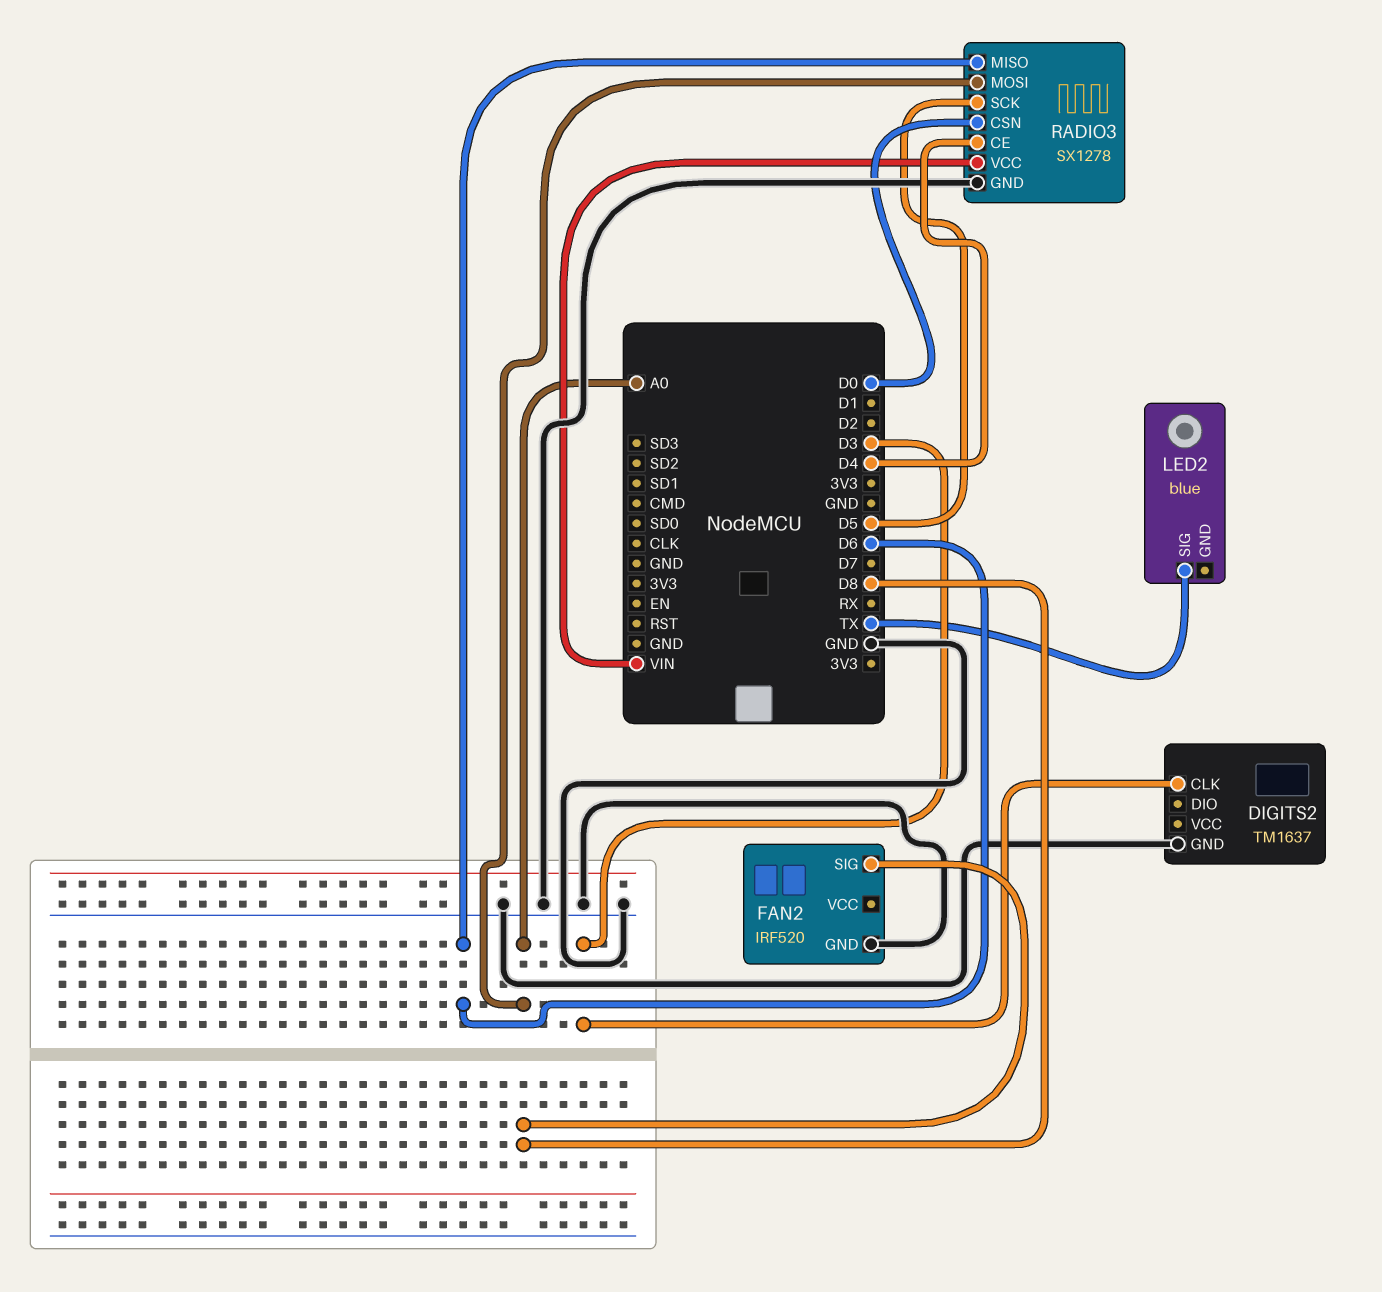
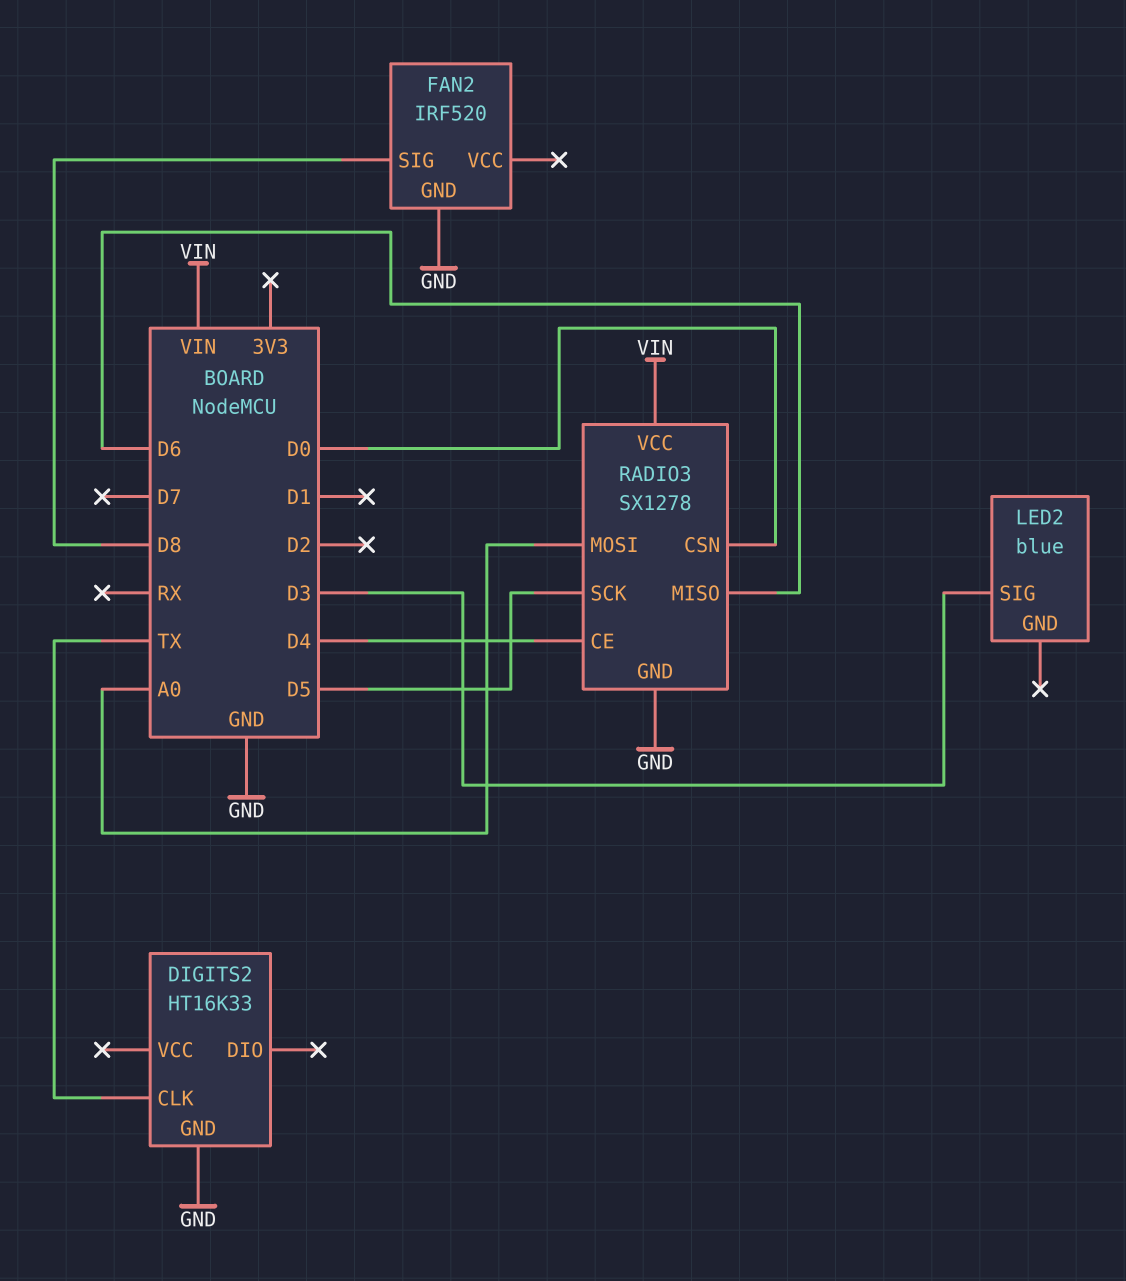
DIGITS2: TM1637 -> HT16K33
DIGITS2 pin CLK: D3 -> TX
LED2 pin SIG: TX -> D3

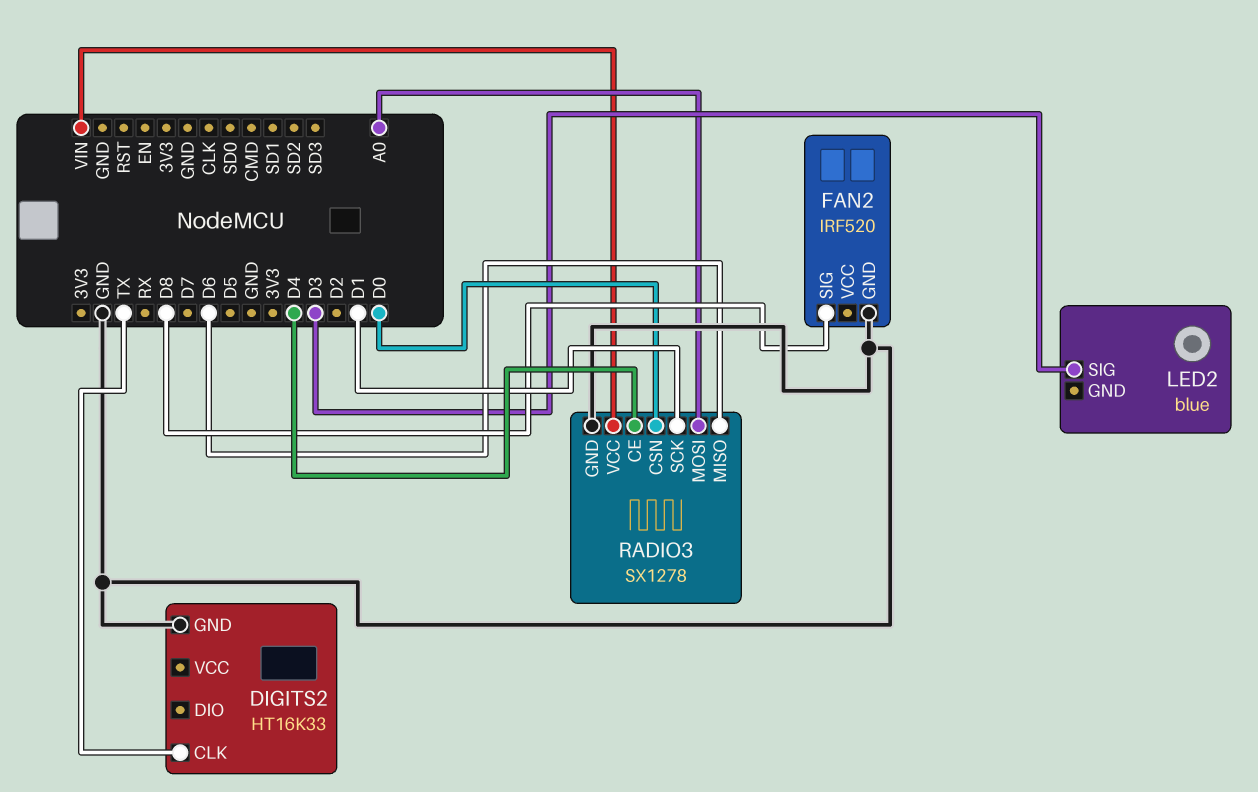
RADIO3 pin SCK: D5 -> D1

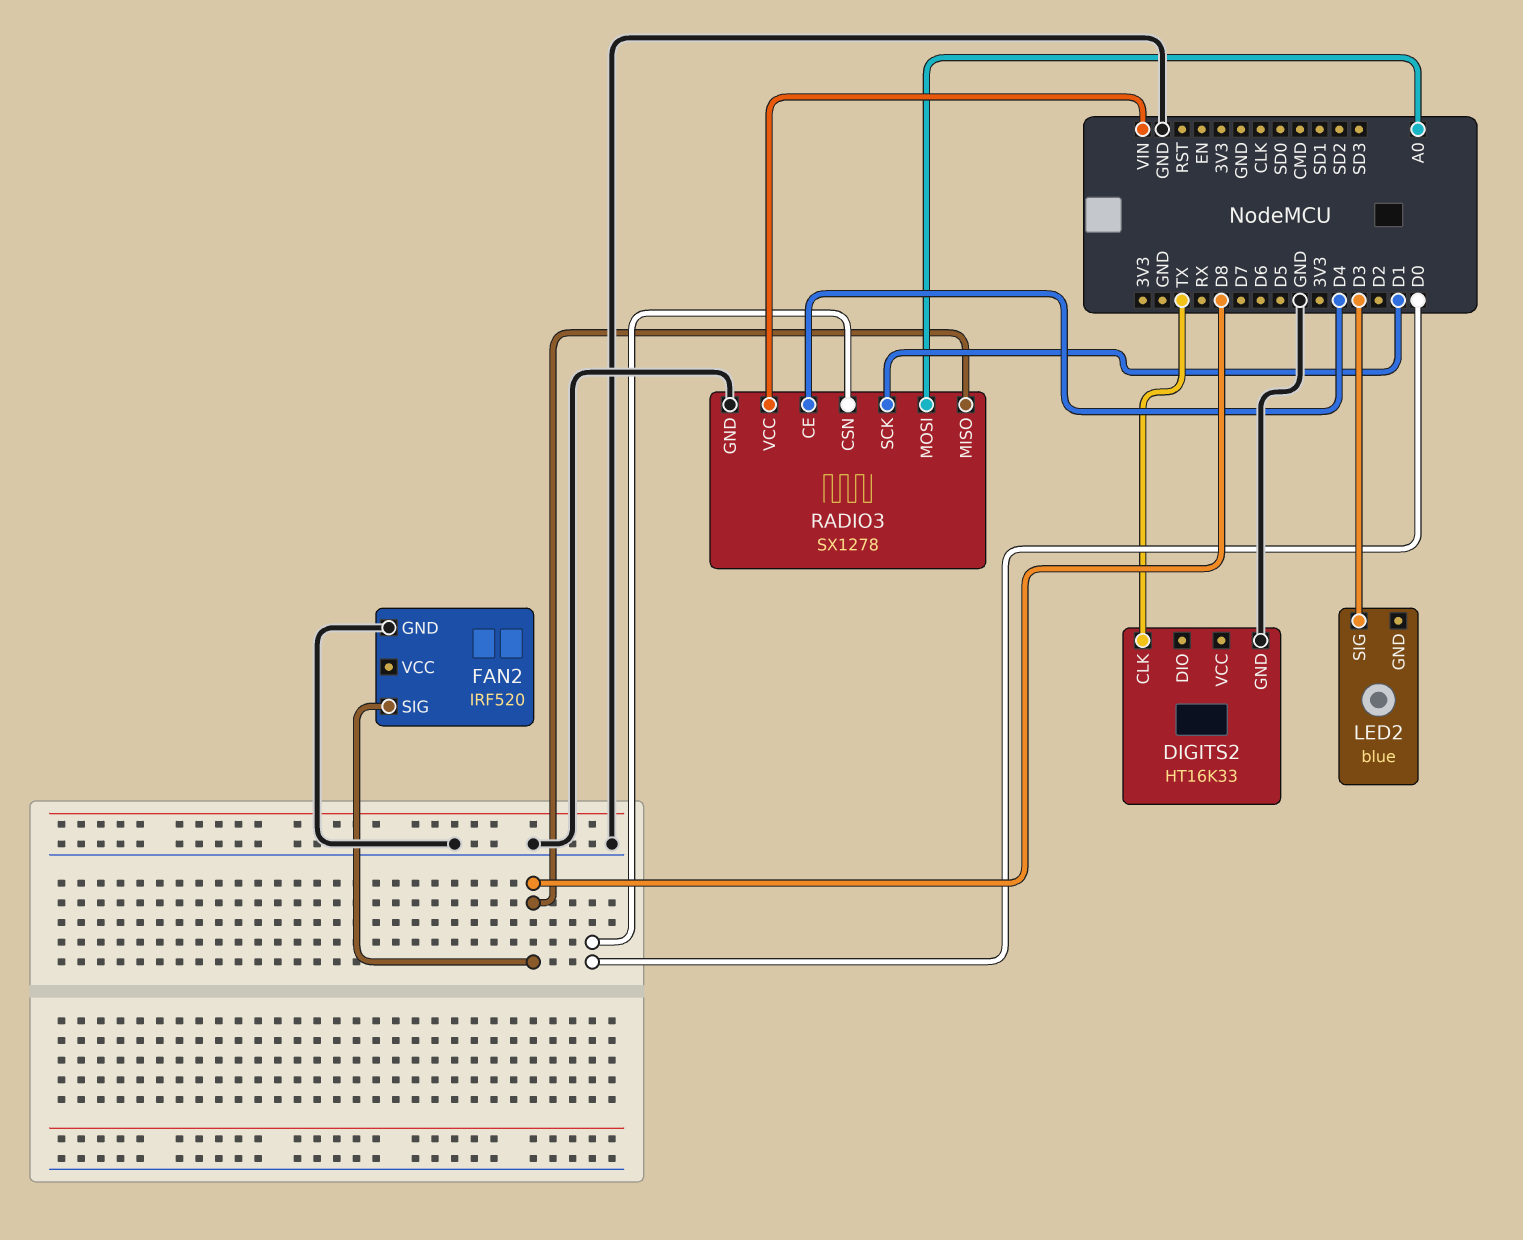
RADIO3 pin MISO: D6 -> D8

